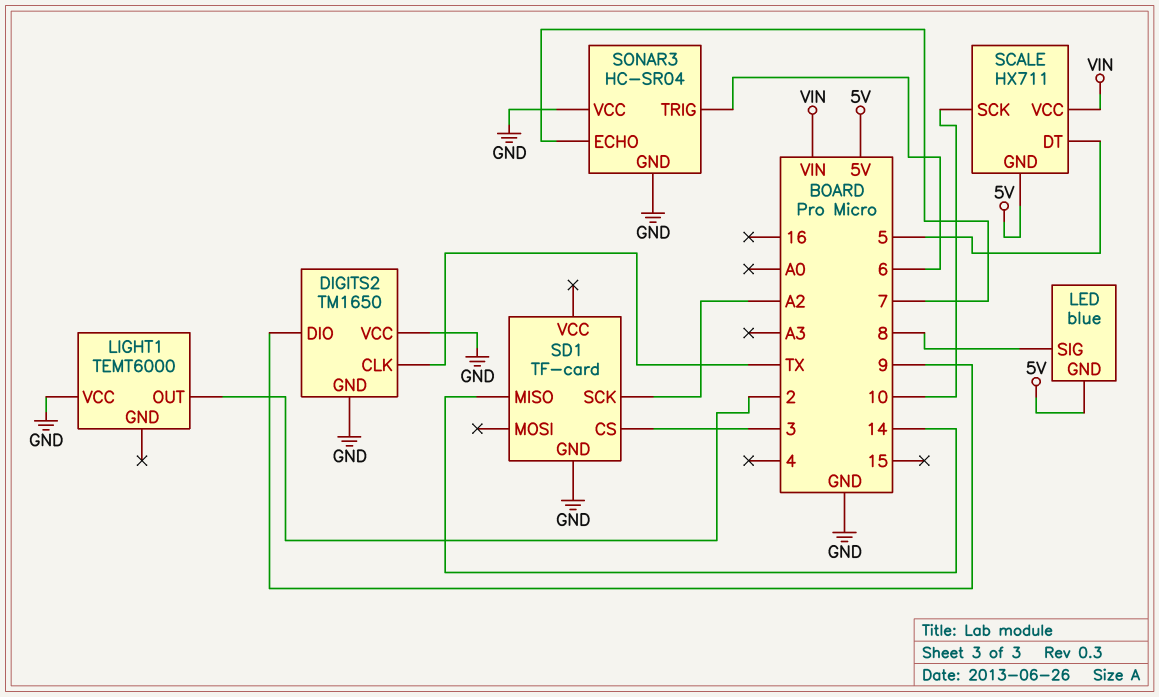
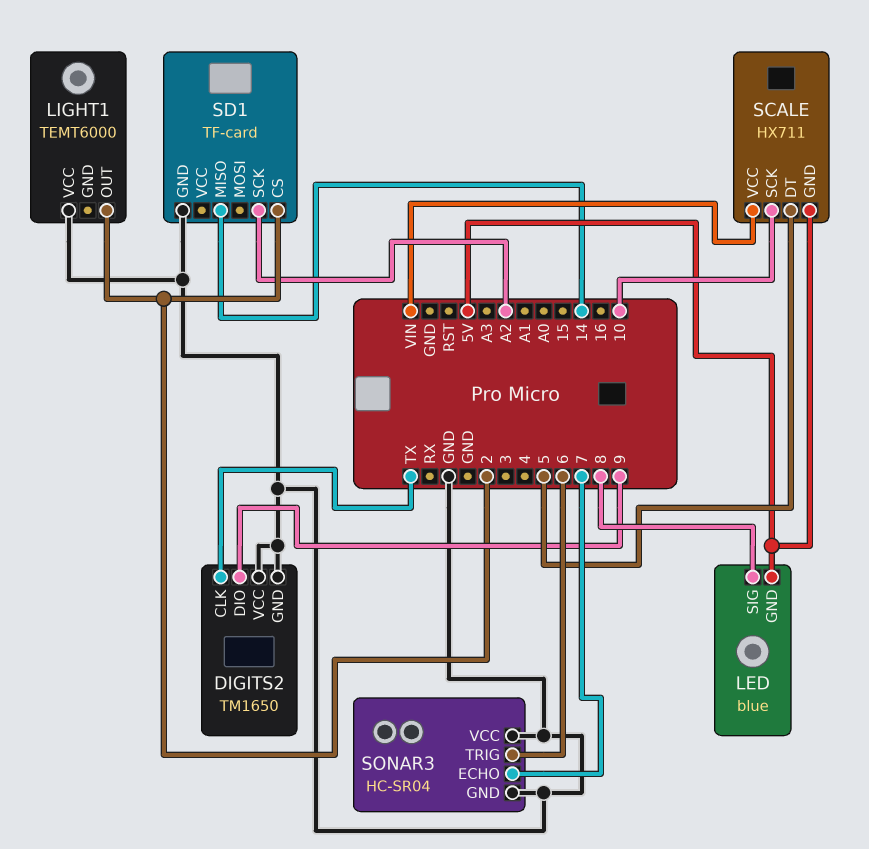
SD1 pin CS: 3 -> 2

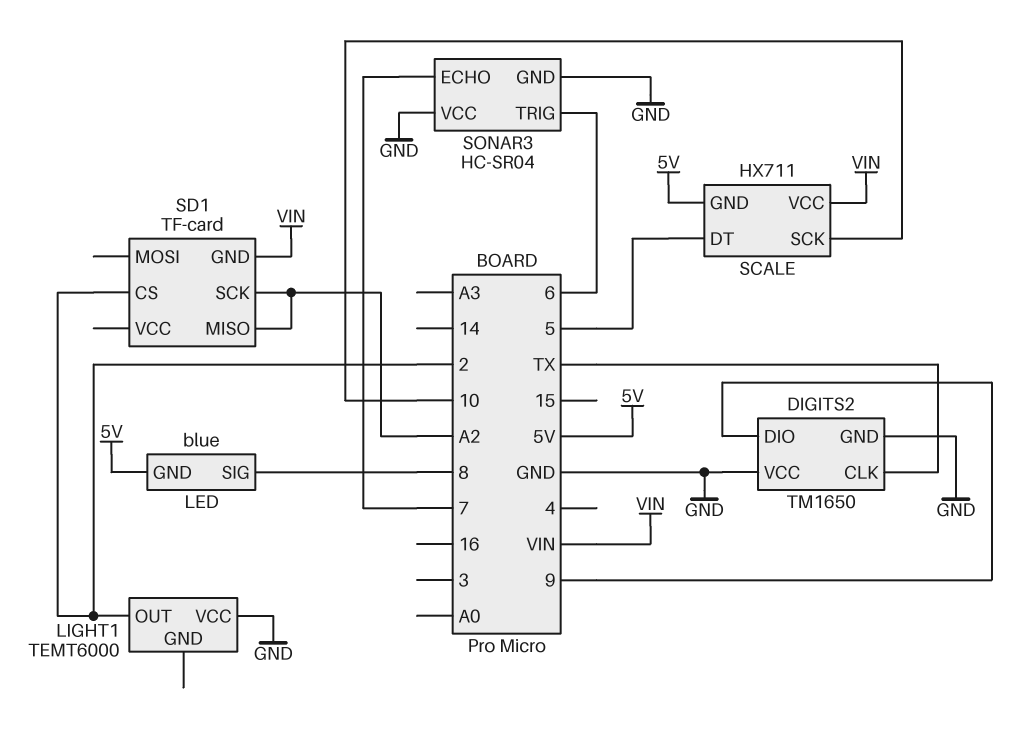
SD1 pin GND: GND -> VIN
SD1 pin MISO: 14 -> A2

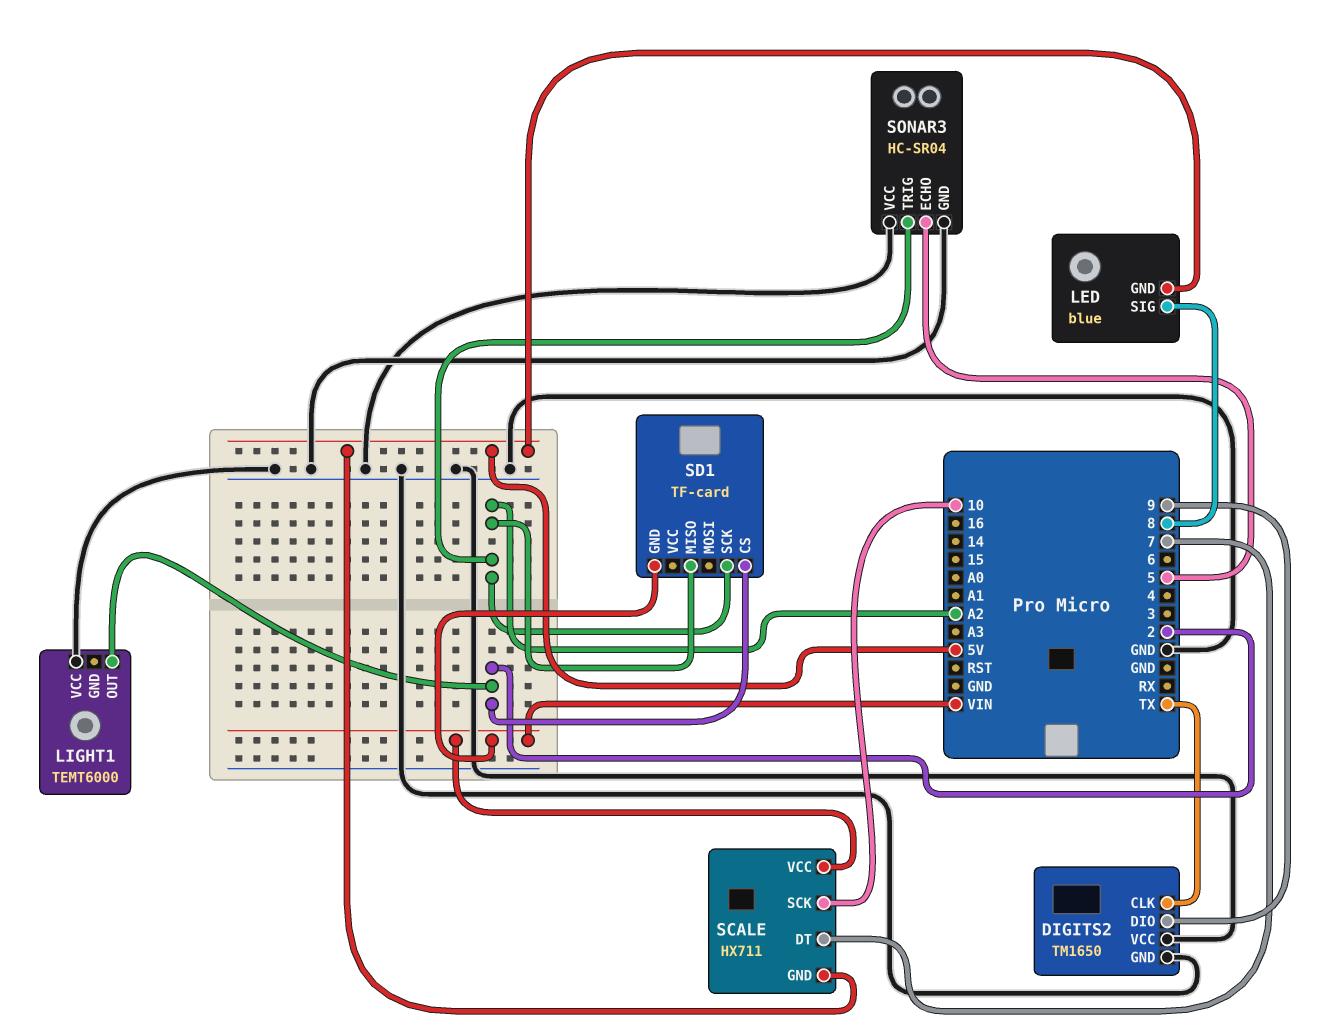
SCALE pin DT: 5 -> 7
SONAR3 pin ECHO: 7 -> 5
SONAR3 pin TRIG: 6 -> A2

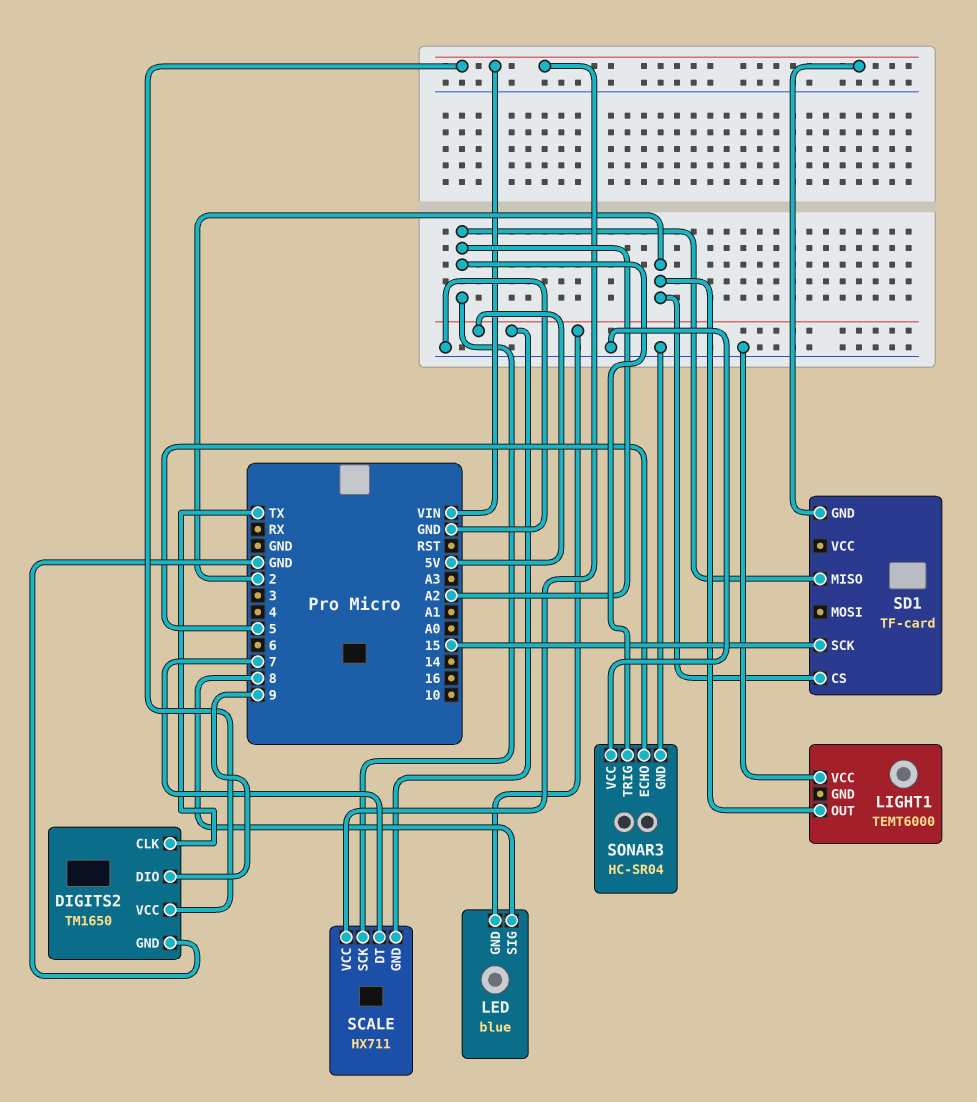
DIGITS2 pin VCC: GND -> VIN
SCALE pin SCK: 10 -> A2
SD1 pin SCK: A2 -> 15

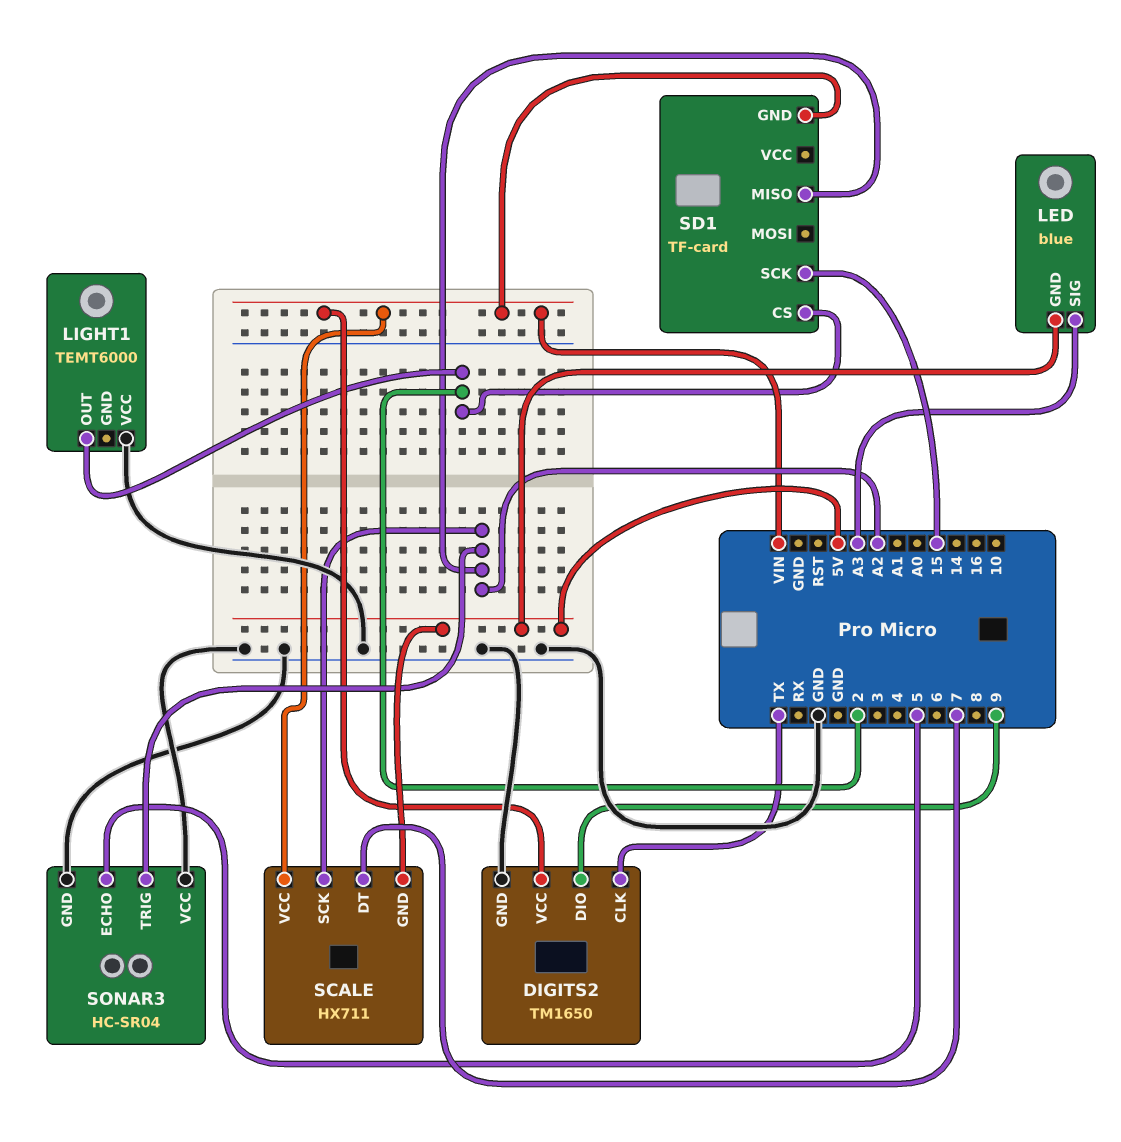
LED pin SIG: 8 -> A3

